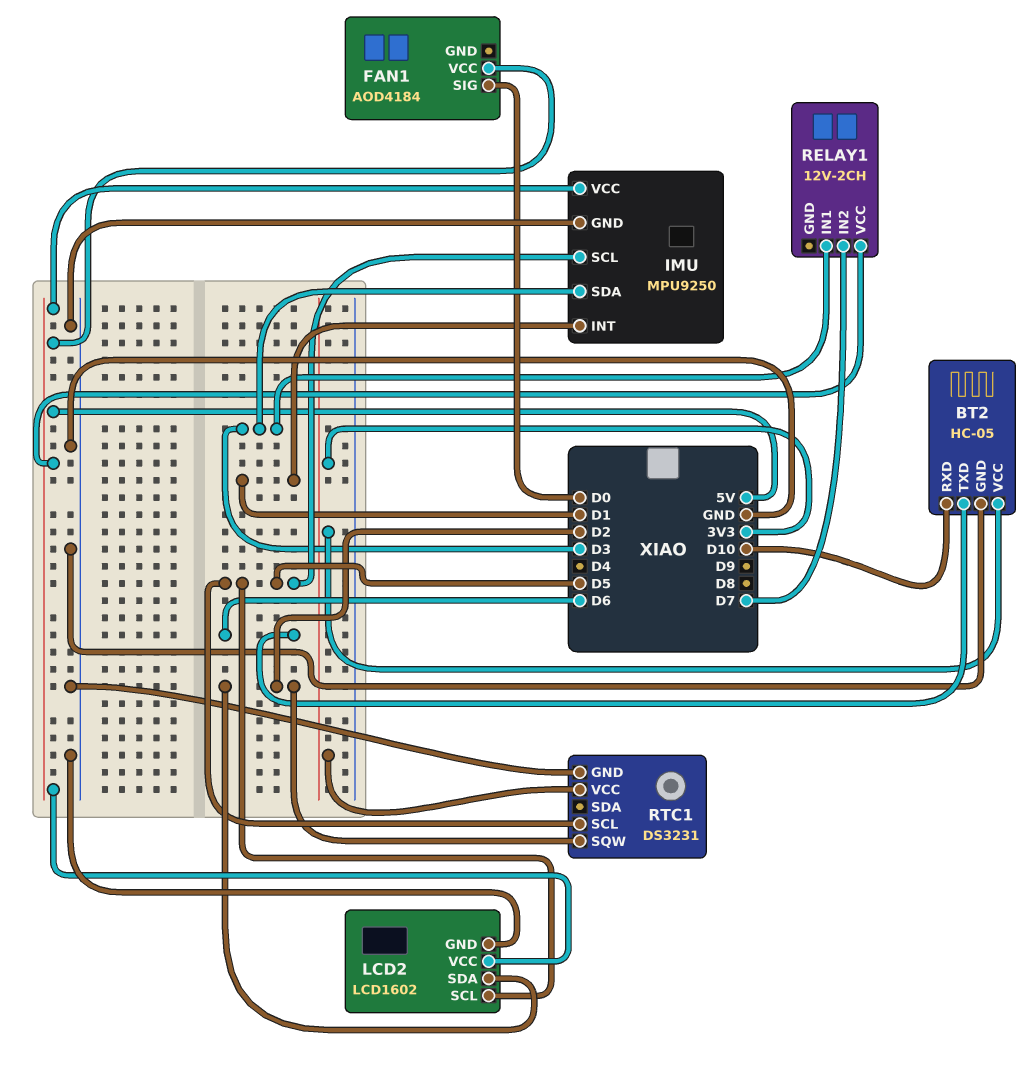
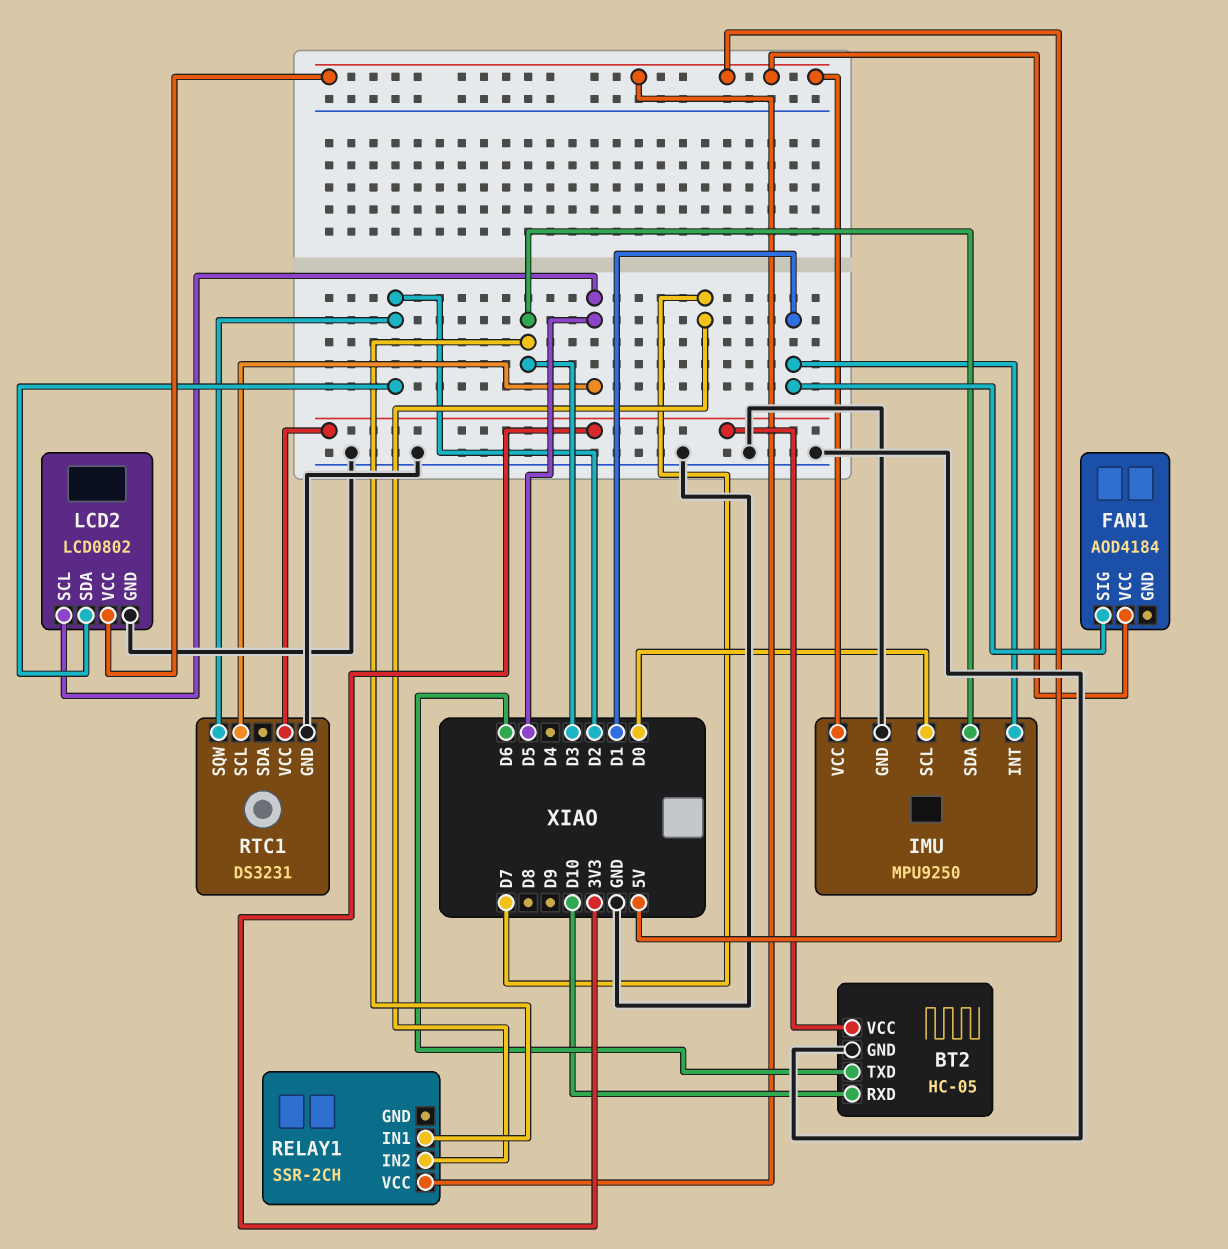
FAN1 pin SIG: D0 -> D1
IMU pin SCL: D5 -> D0
LCD2: LCD1602 -> LCD0802
RELAY1: 12V-2CH -> SSR-2CH

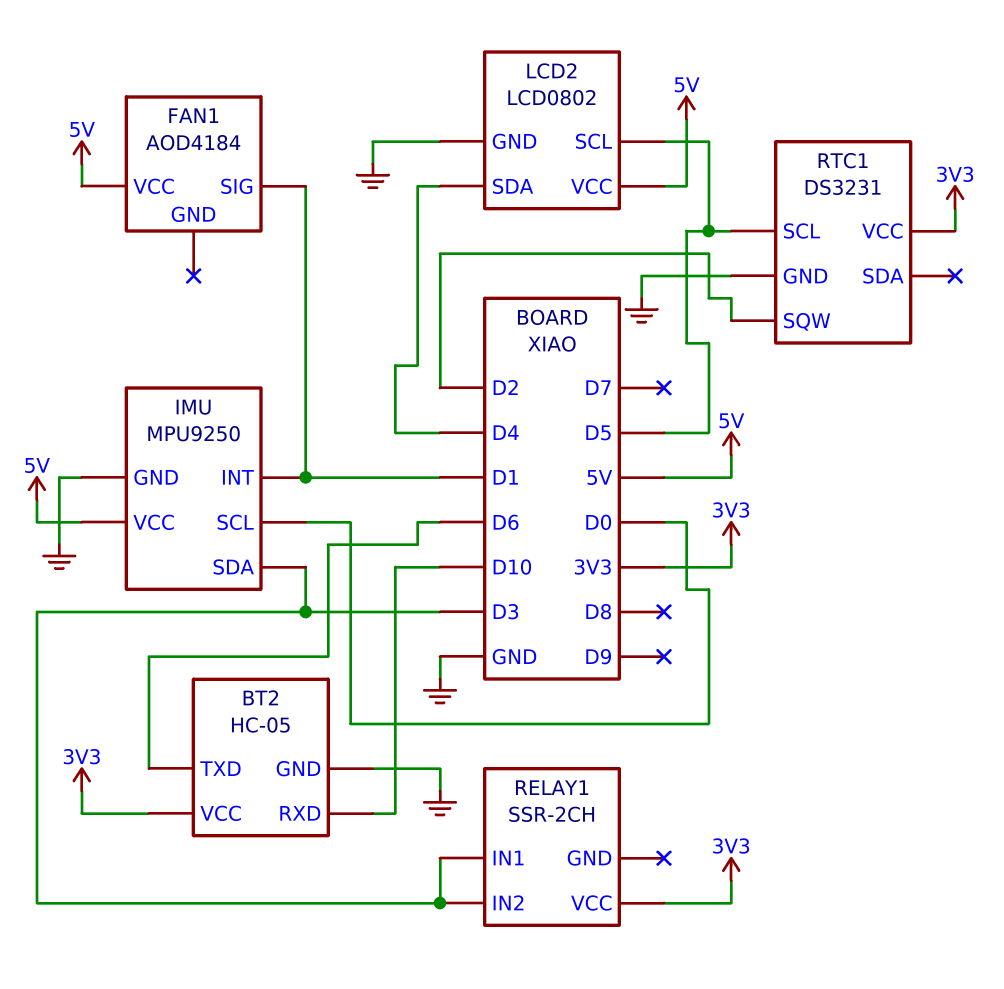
LCD2 pin SDA: D2 -> D4
RELAY1 pin IN2: D7 -> D3
RELAY1 pin VCC: 5V -> 3V3

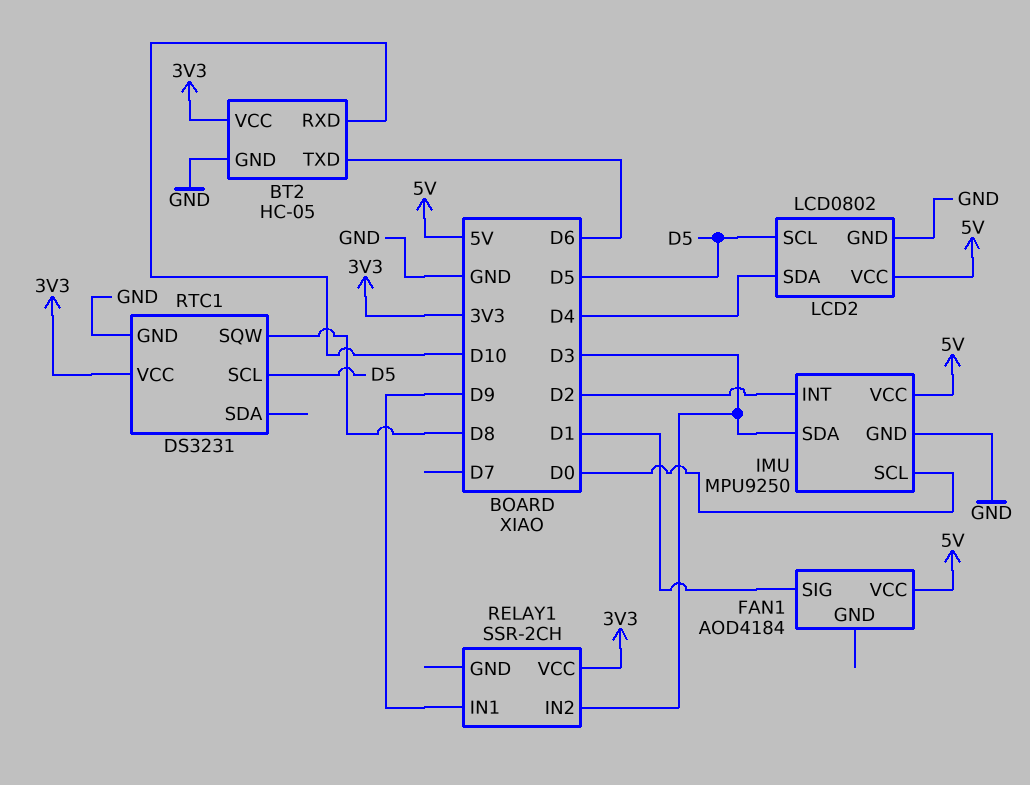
IMU pin INT: D1 -> D2
RELAY1 pin IN1: D3 -> D9
RTC1 pin SQW: D2 -> D8

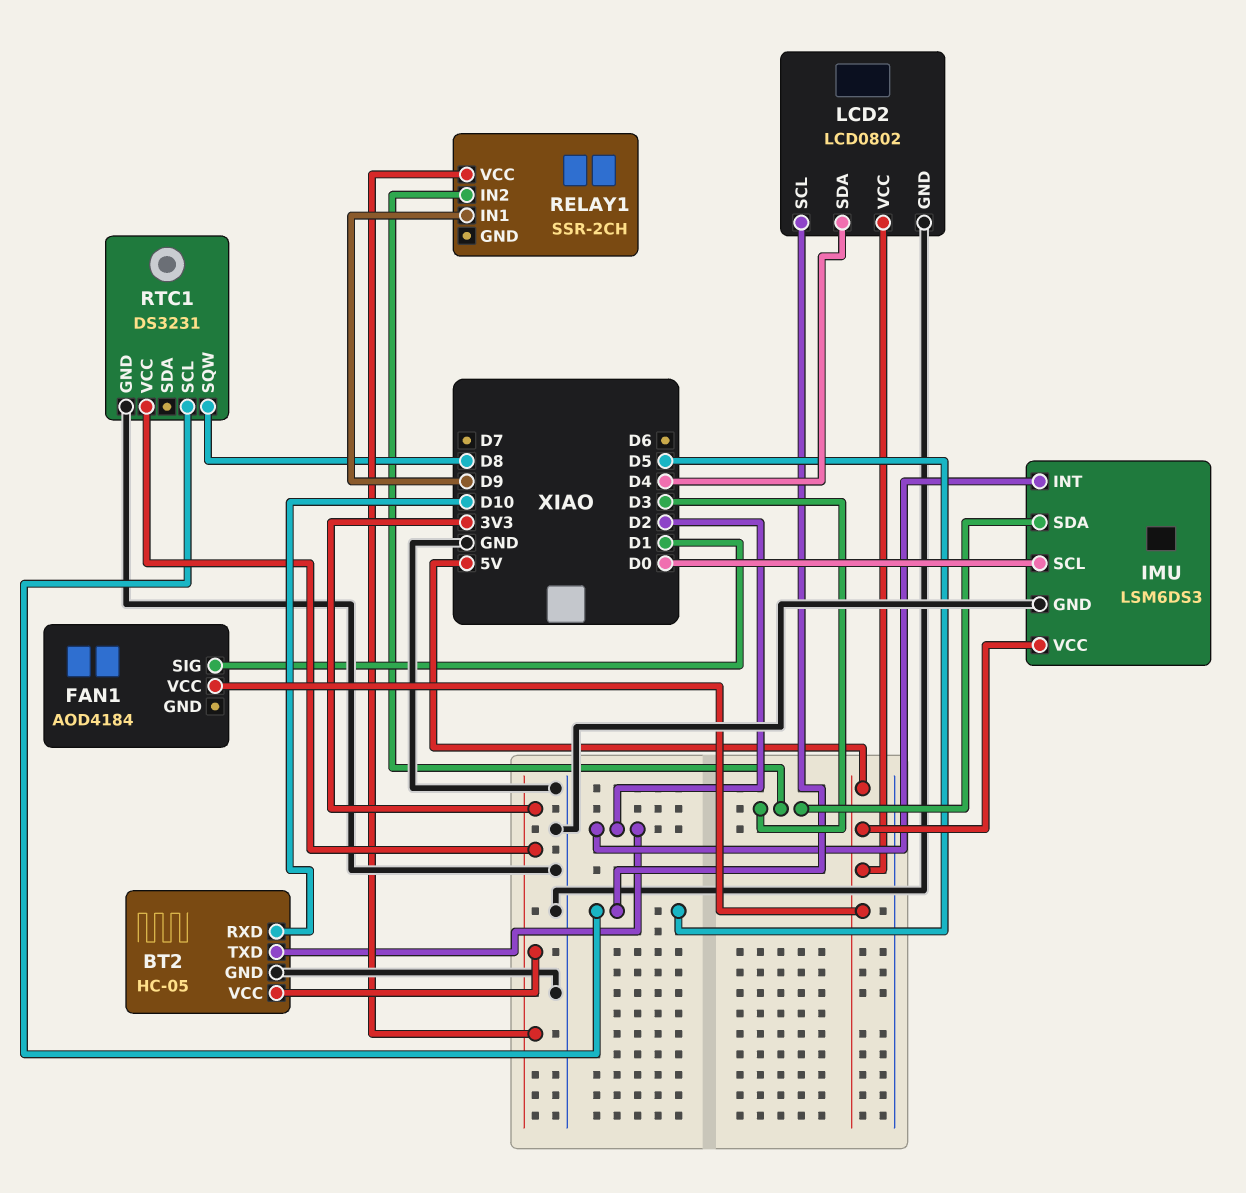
BT2 pin TXD: D6 -> D2
IMU: MPU9250 -> LSM6DS3

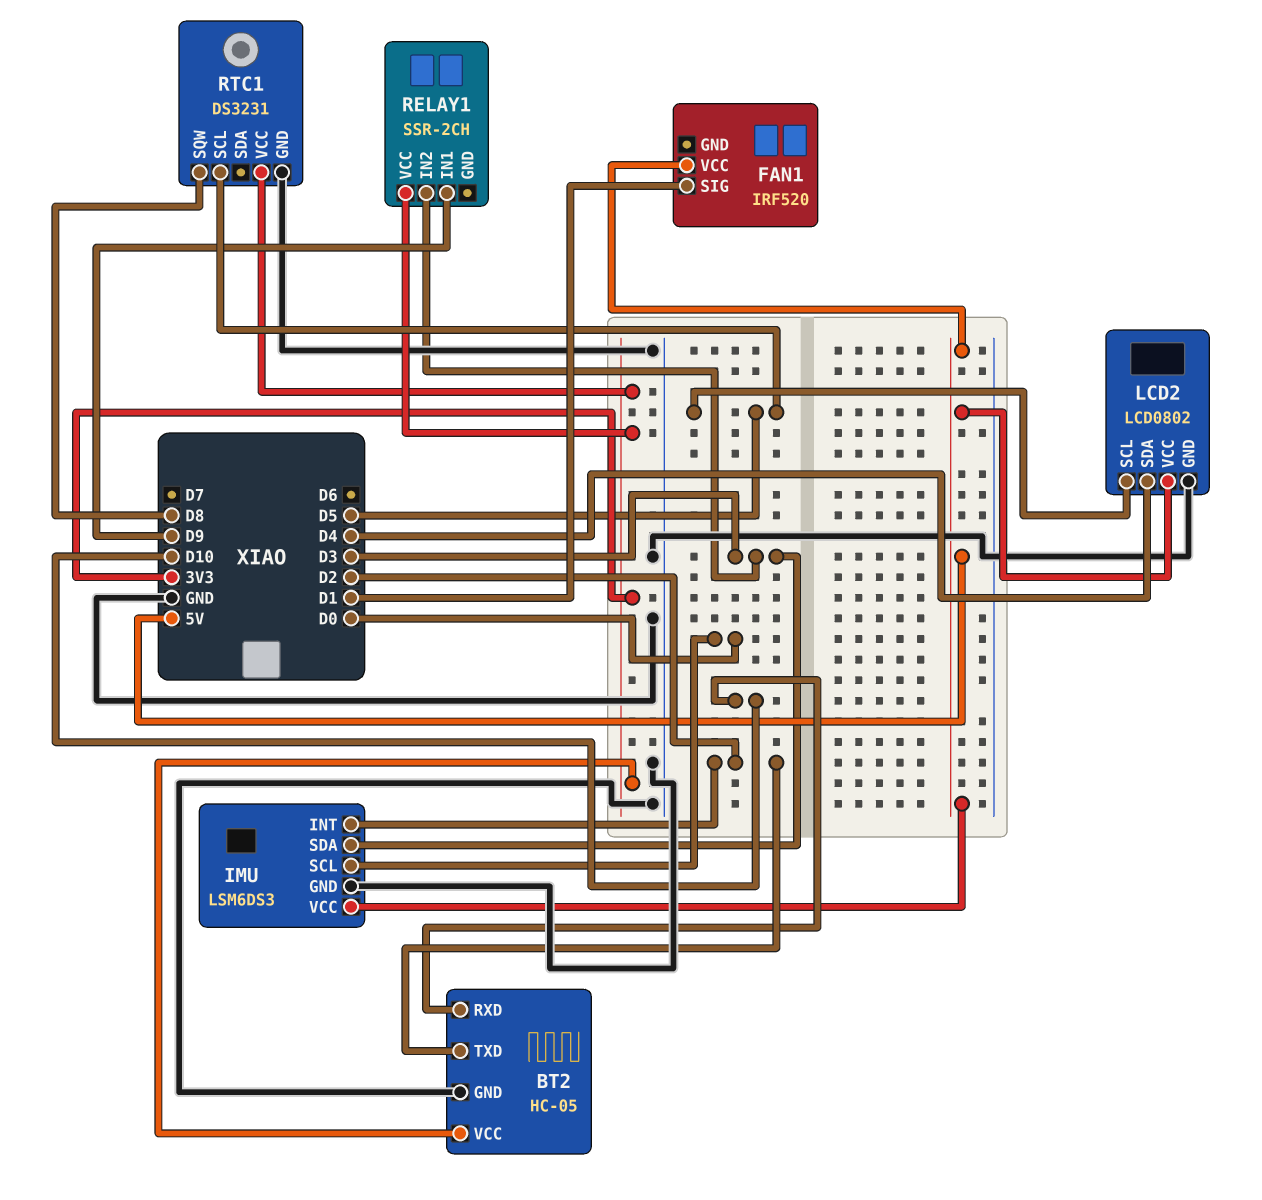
FAN1: AOD4184 -> IRF520

